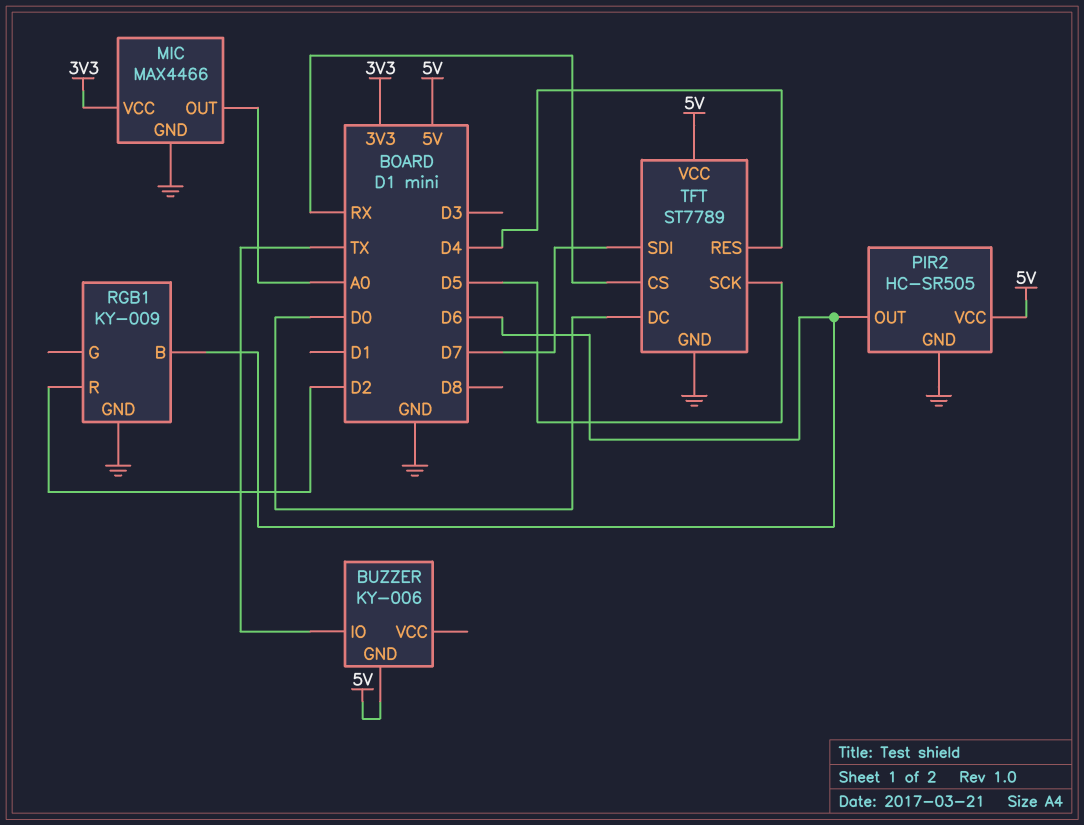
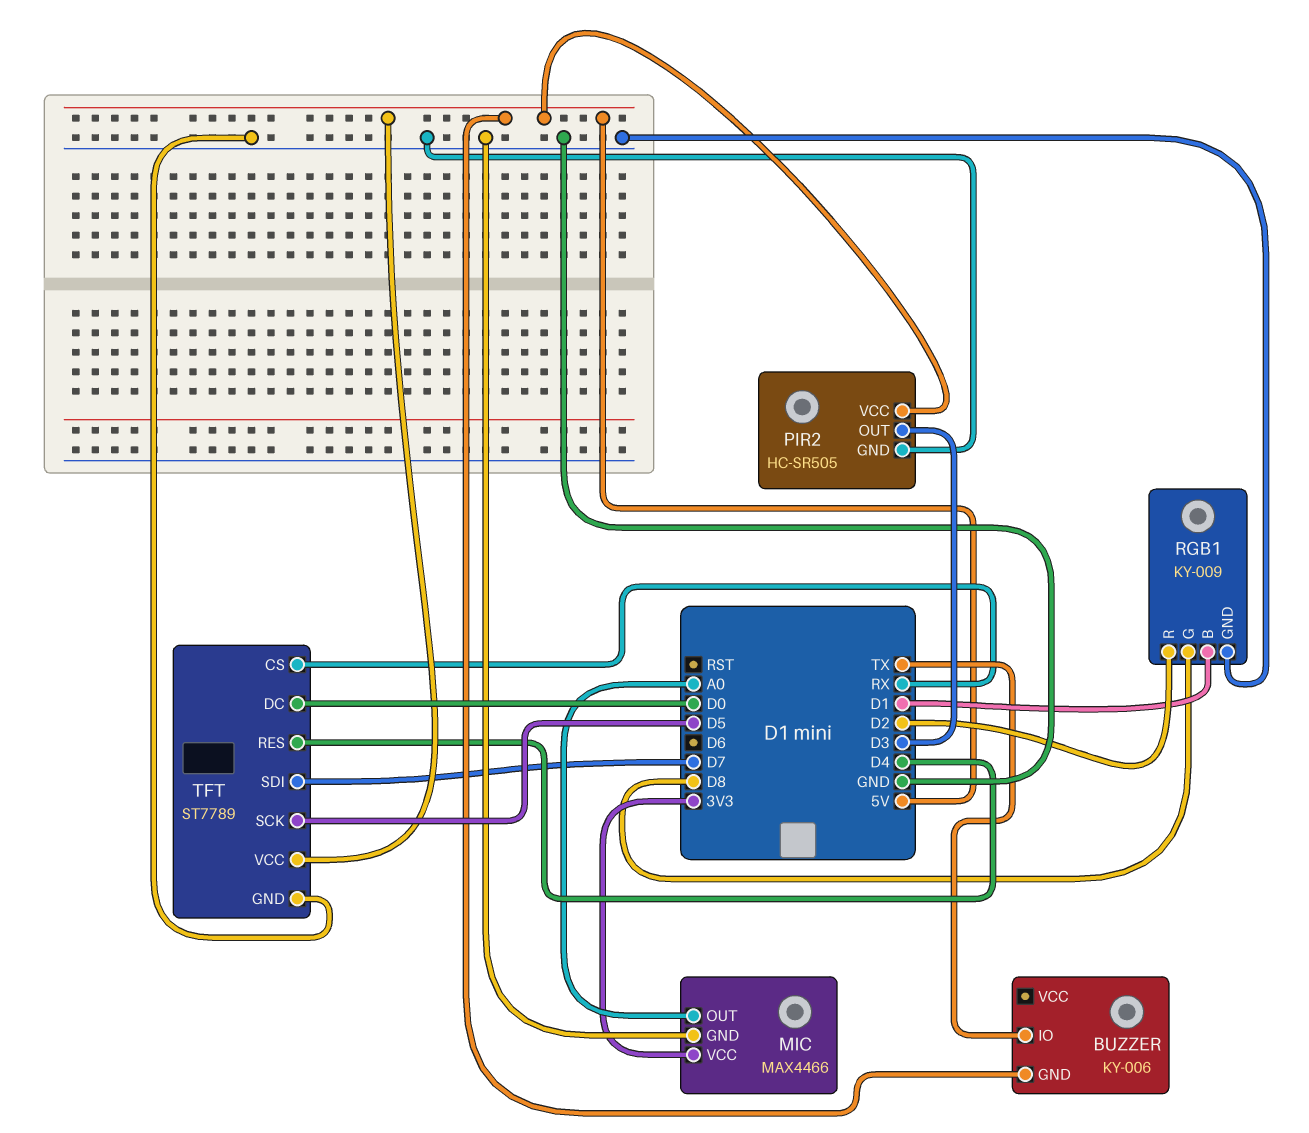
PIR2 pin OUT: D6 -> D3
RGB1 pin B: D6 -> D1
RGB1 pin G: none -> D8

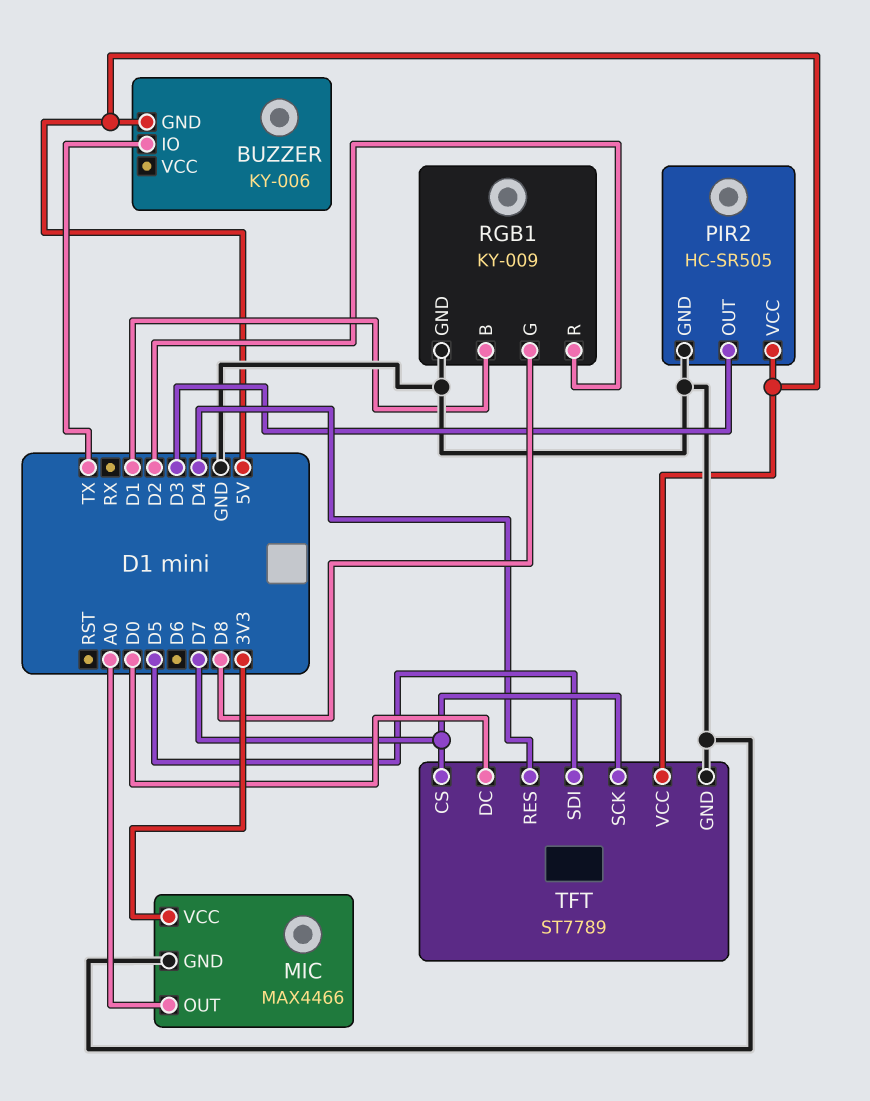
TFT pin CS: RX -> D7
TFT pin SCK: D5 -> D7
TFT pin SDI: D7 -> D5

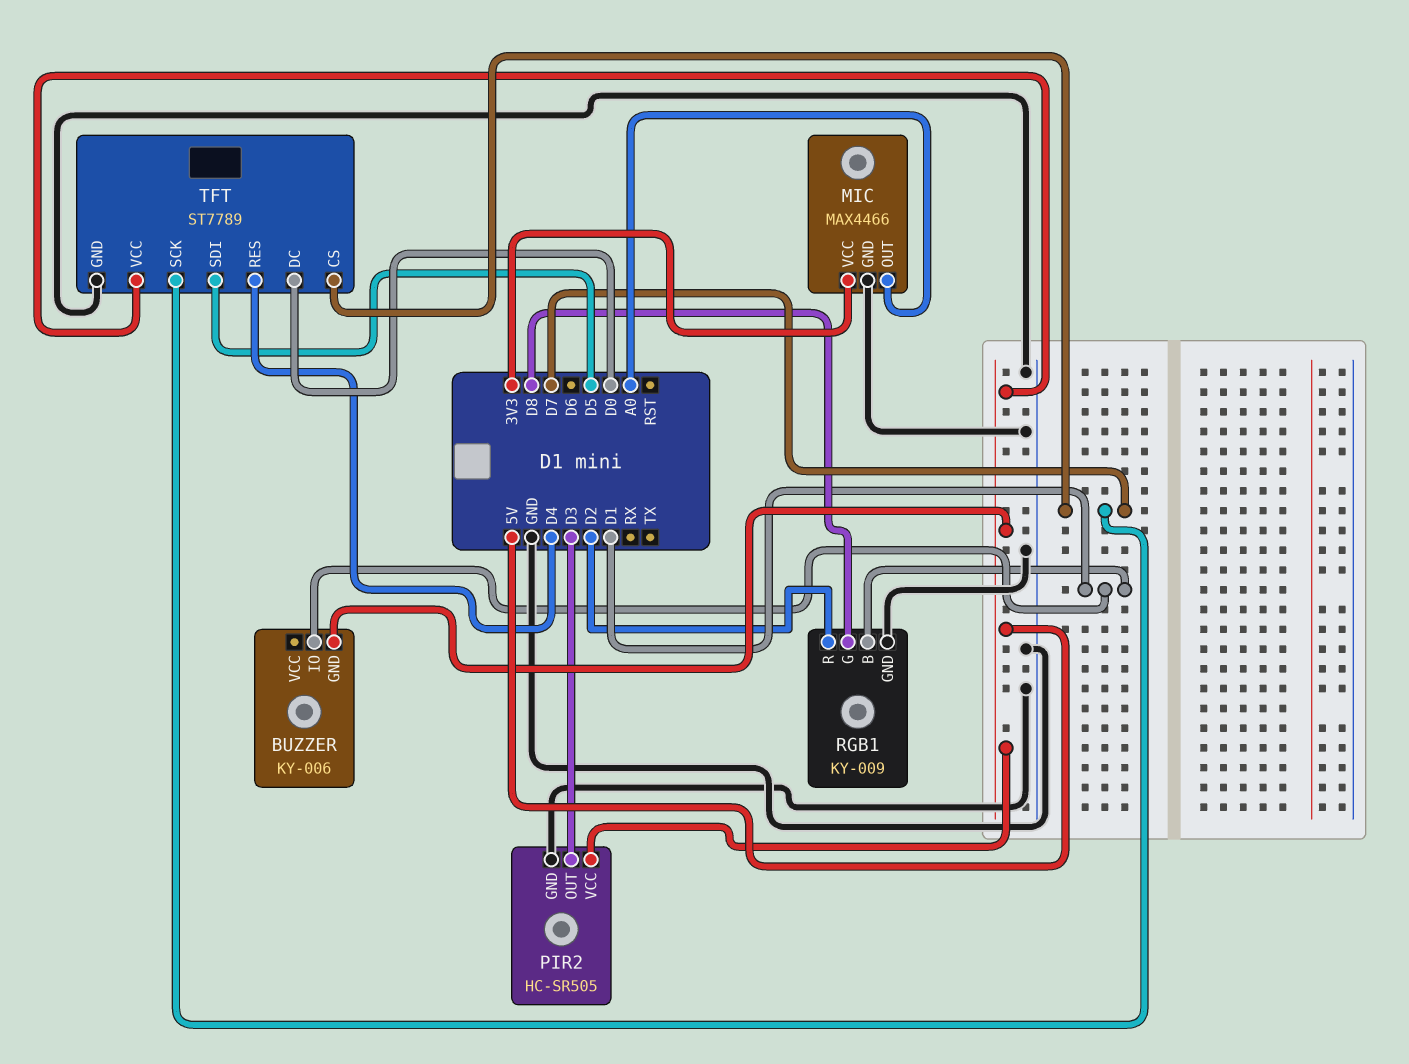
BUZZER pin IO: TX -> D1

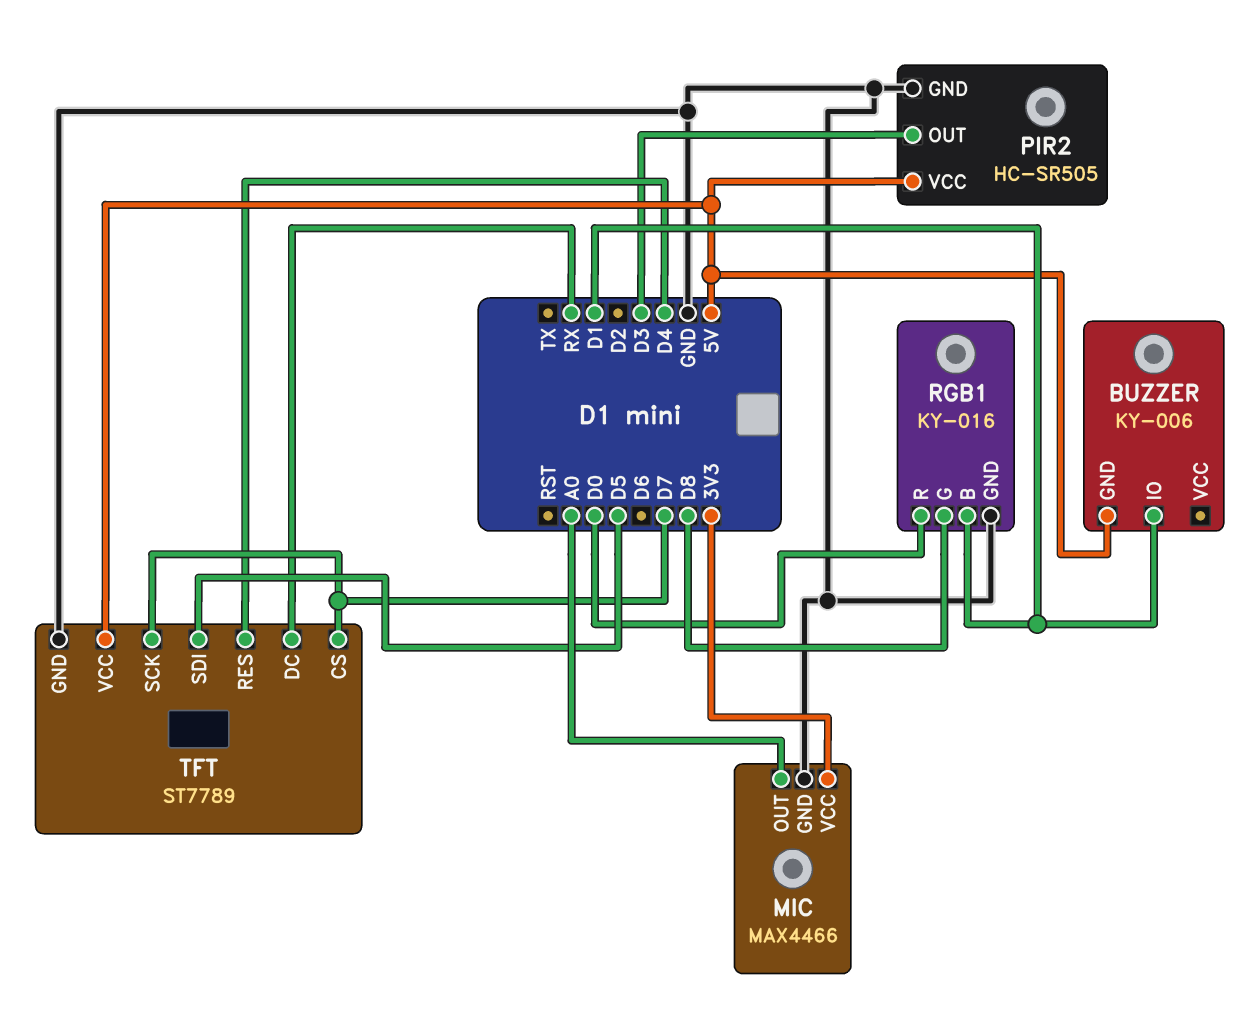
RGB1: KY-009 -> KY-016
RGB1 pin R: D2 -> D0
TFT pin DC: D0 -> RX

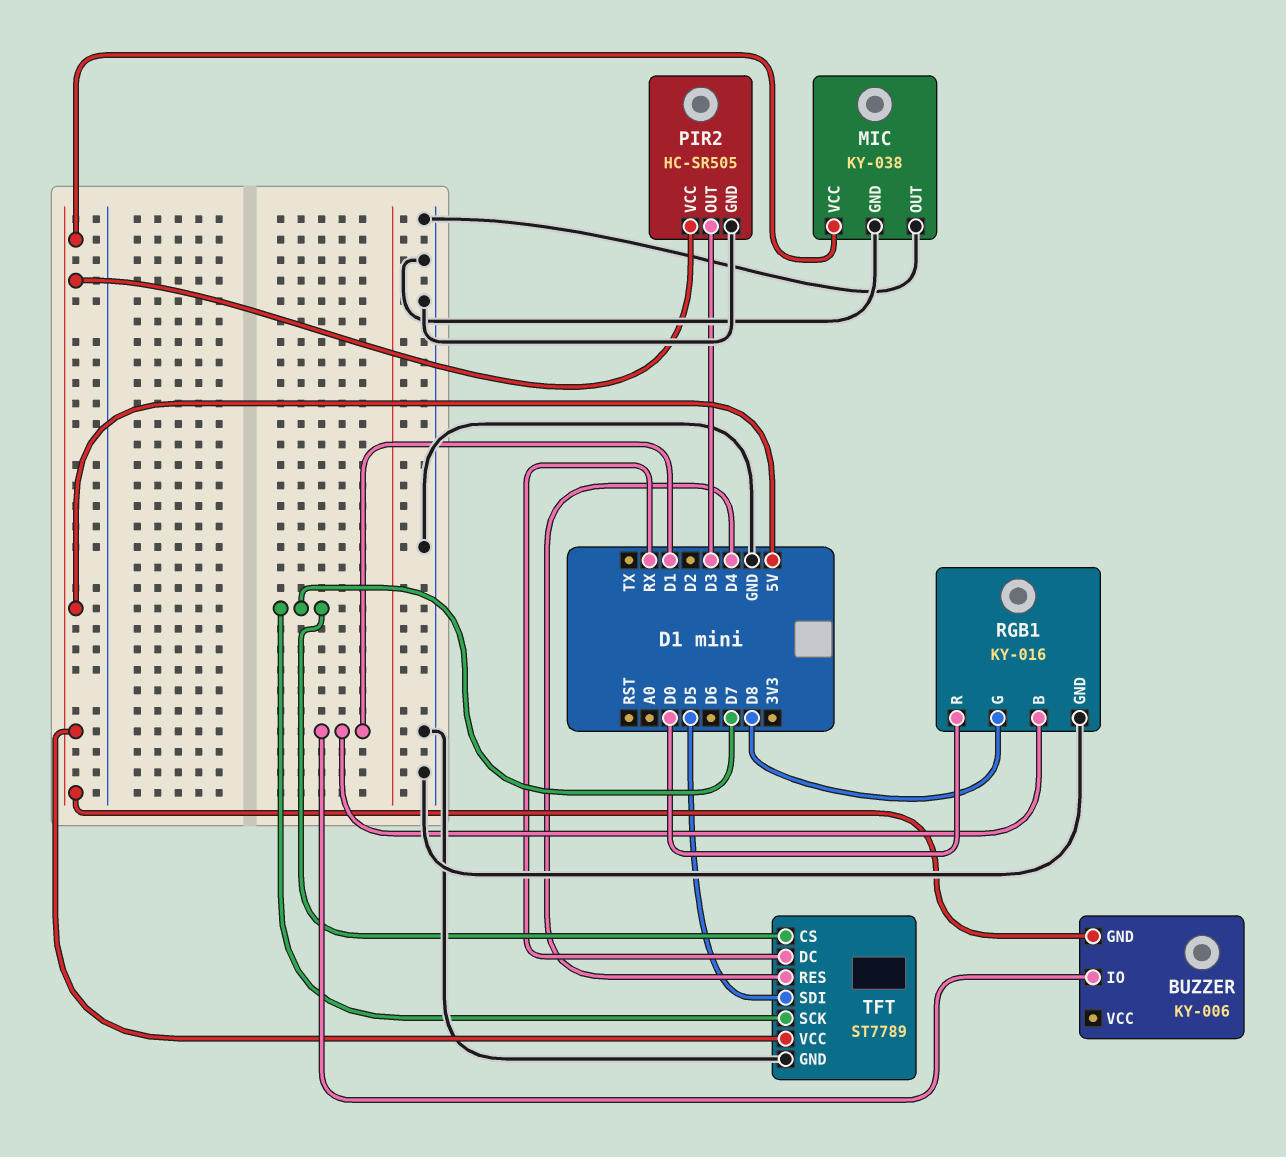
MIC: MAX4466 -> KY-038
MIC pin OUT: A0 -> GND
MIC pin VCC: 3V3 -> 5V

